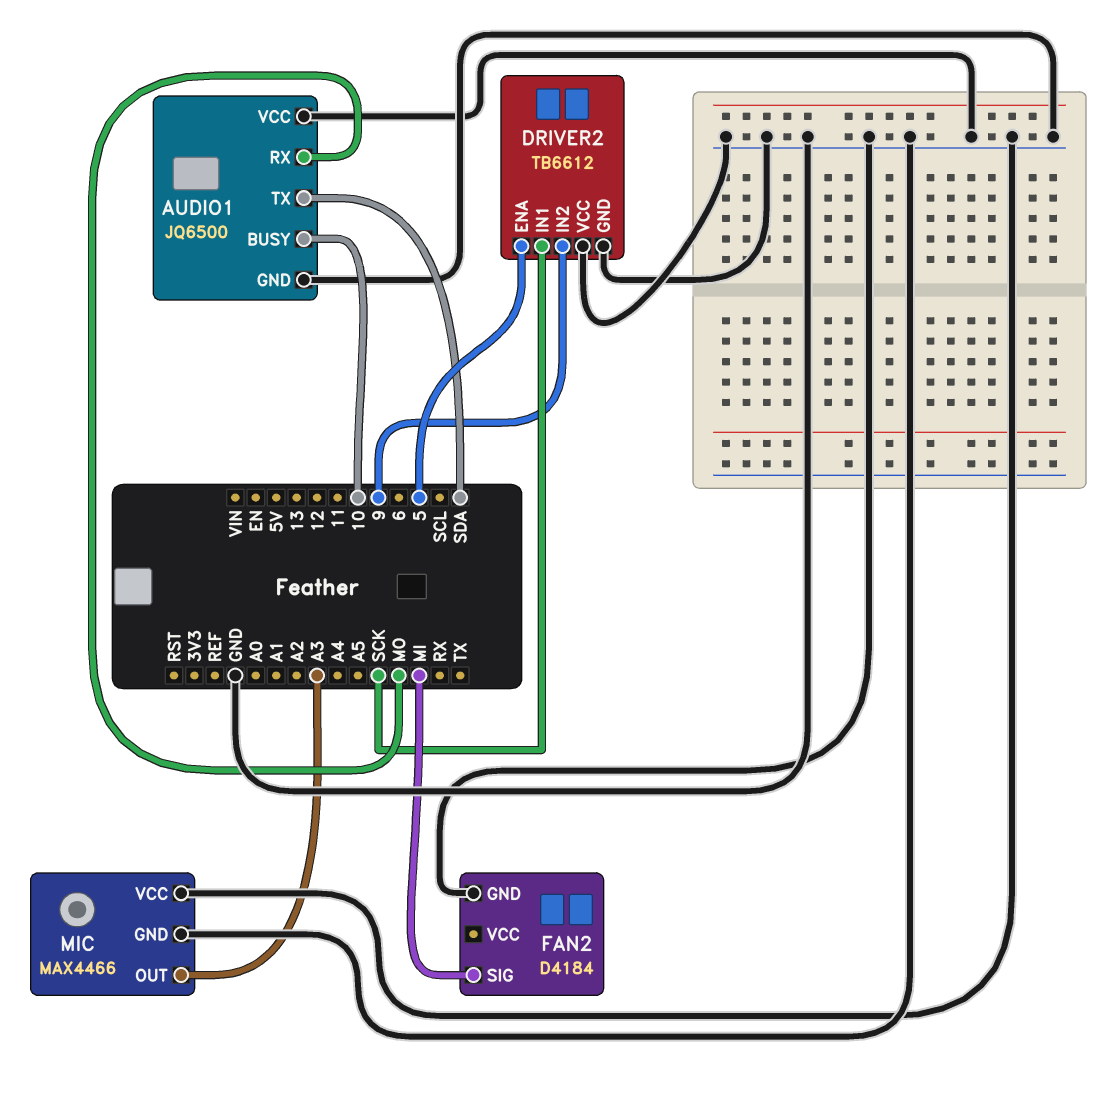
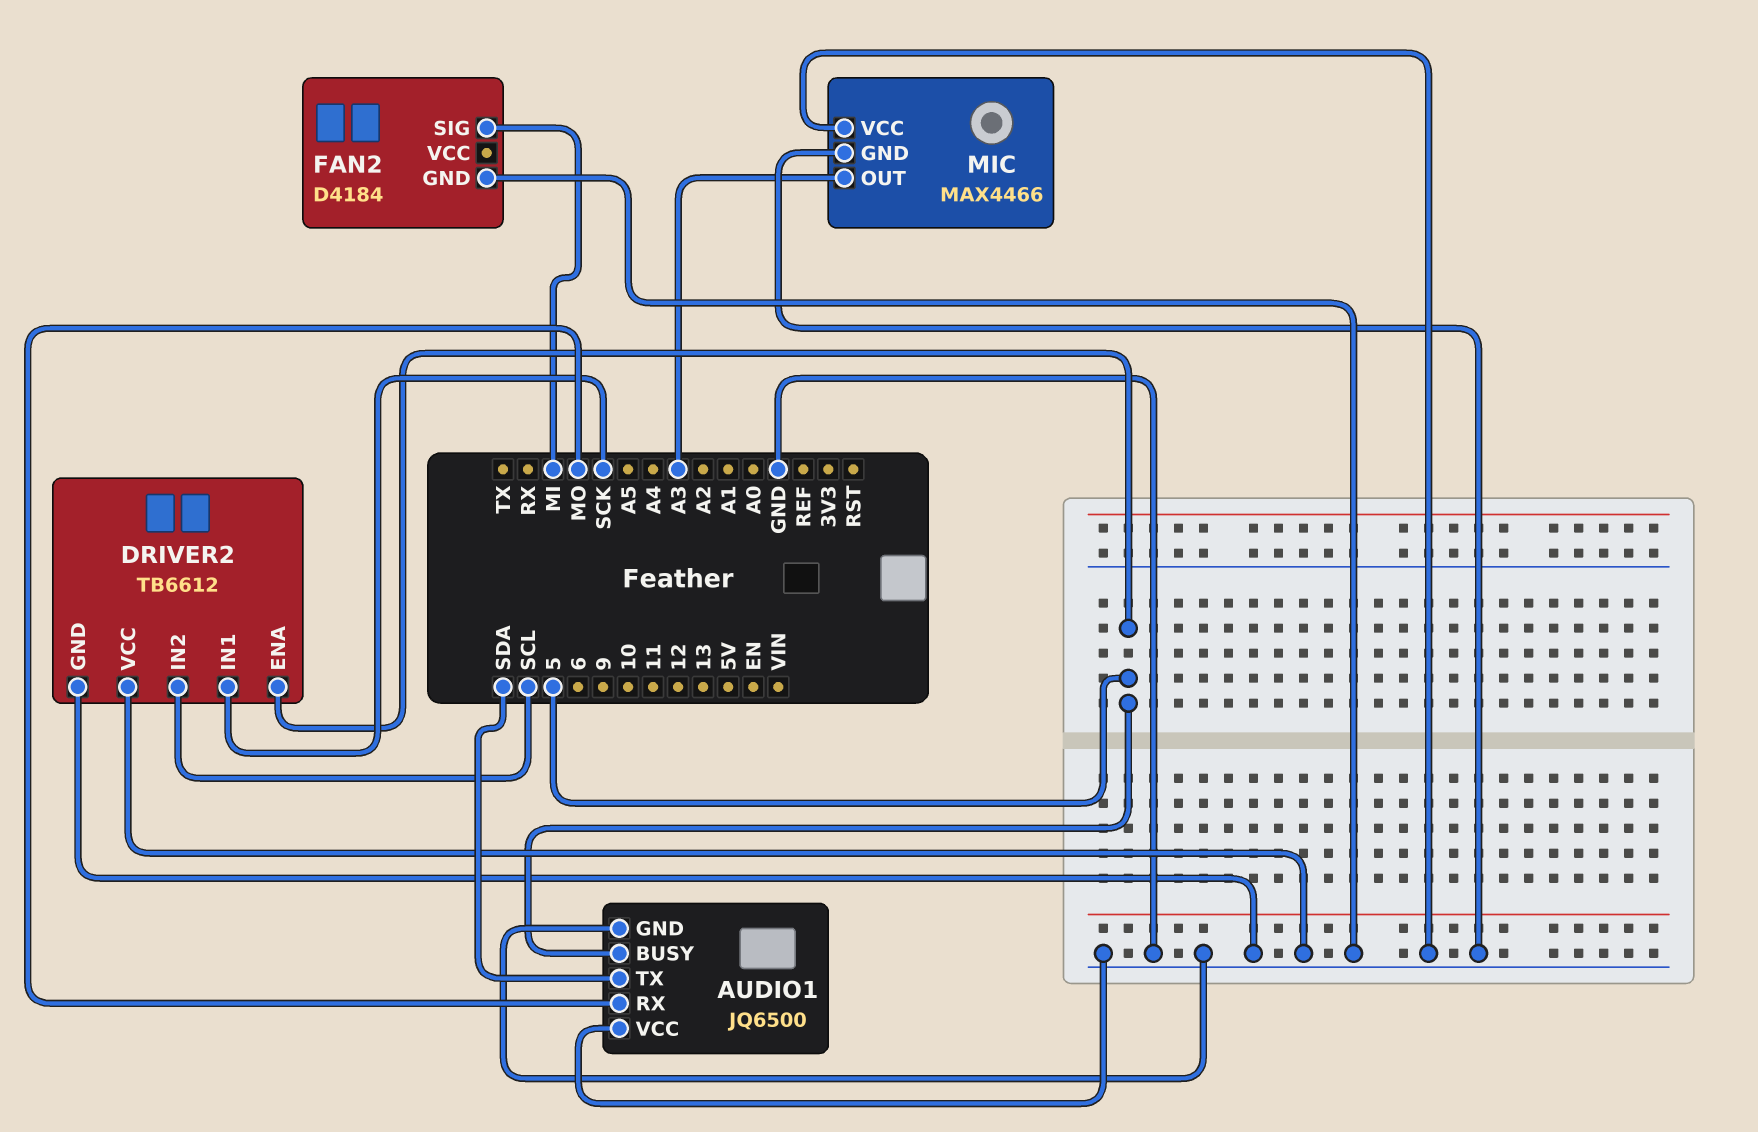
AUDIO1 pin BUSY: 10 -> 5
DRIVER2 pin IN2: 9 -> SCL

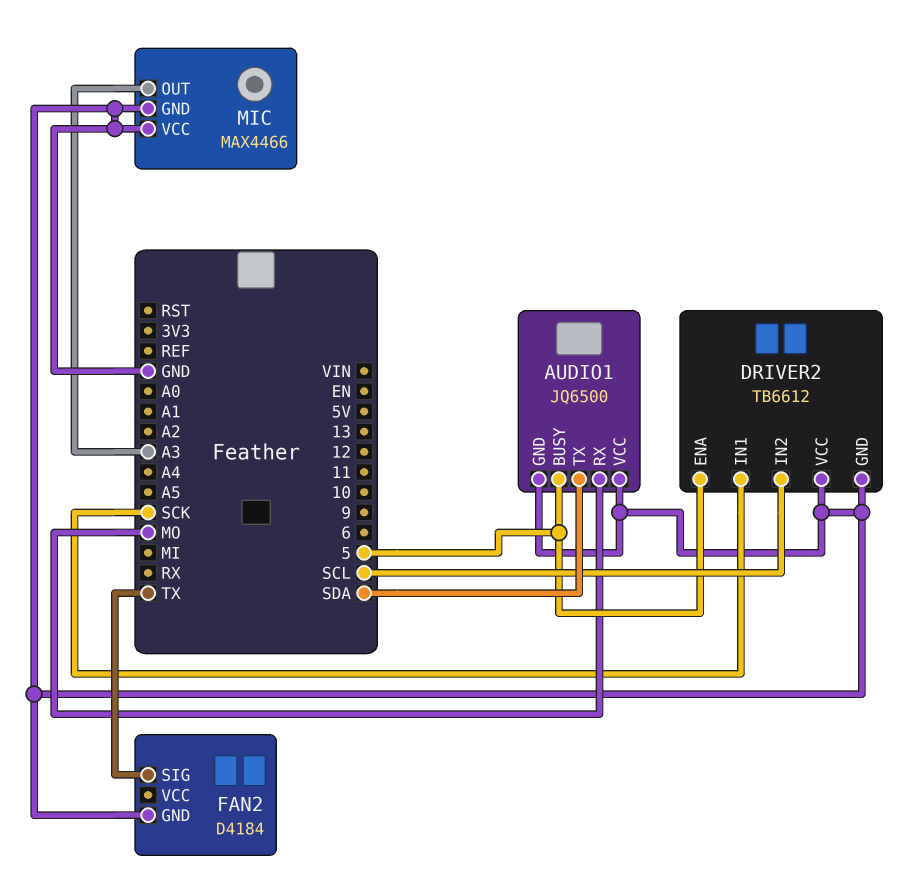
FAN2 pin SIG: MI -> TX

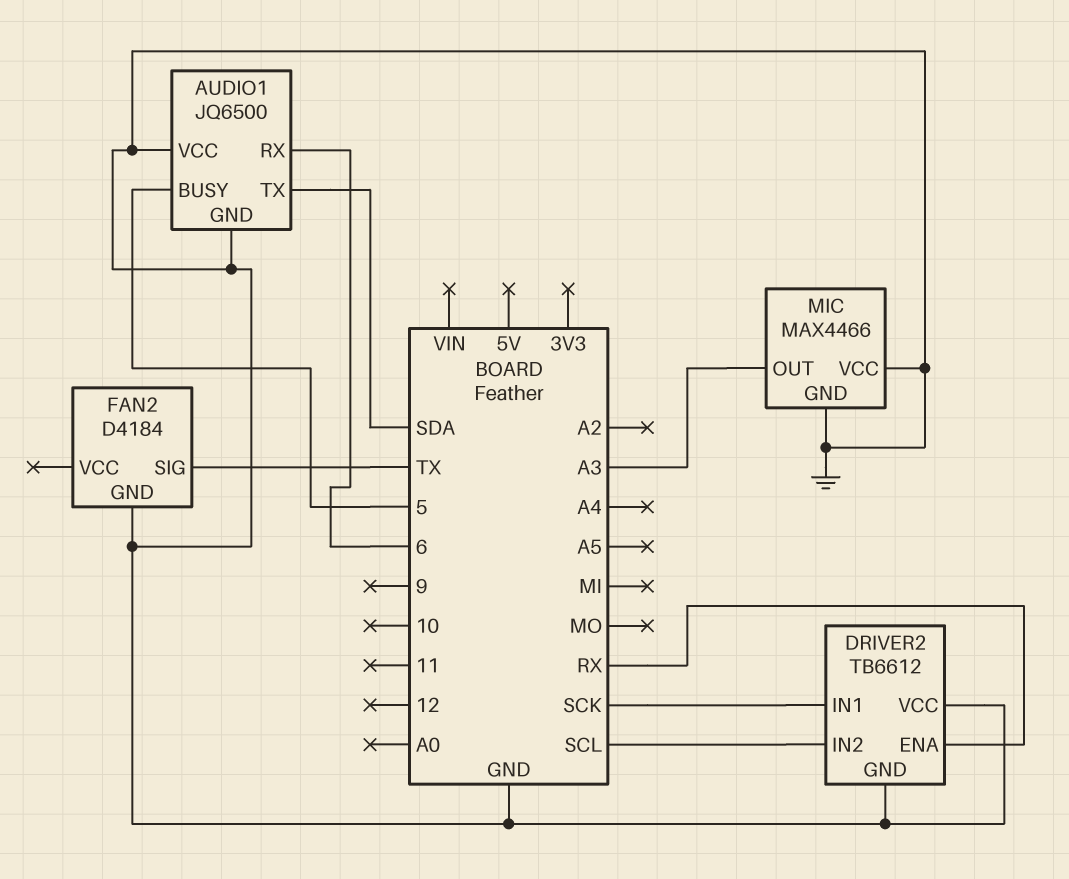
AUDIO1 pin RX: MO -> 6
DRIVER2 pin ENA: 5 -> RX

